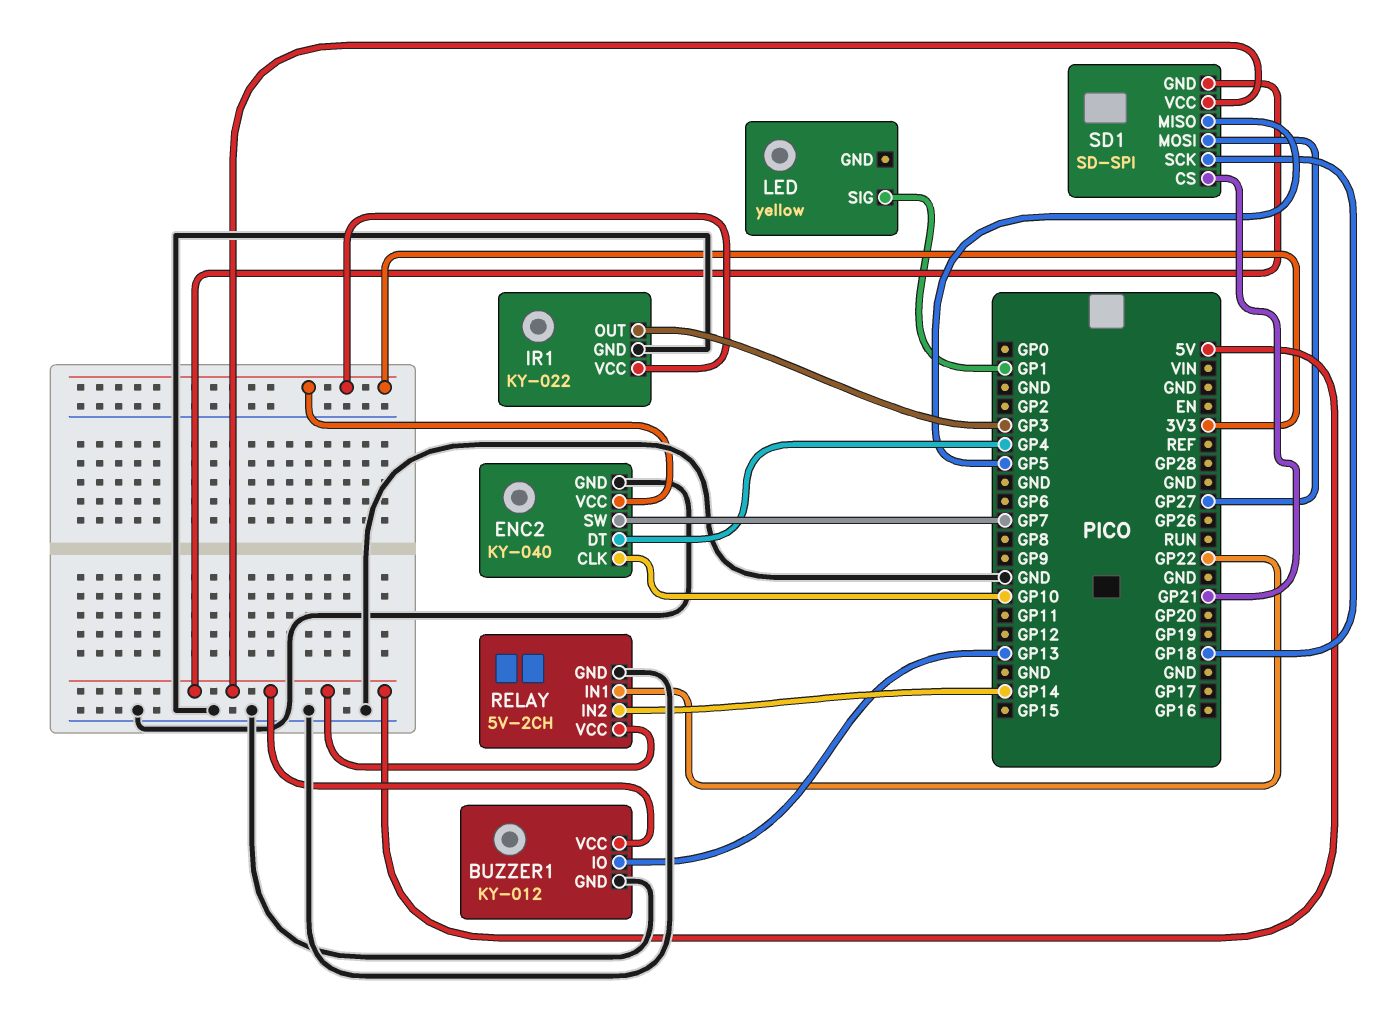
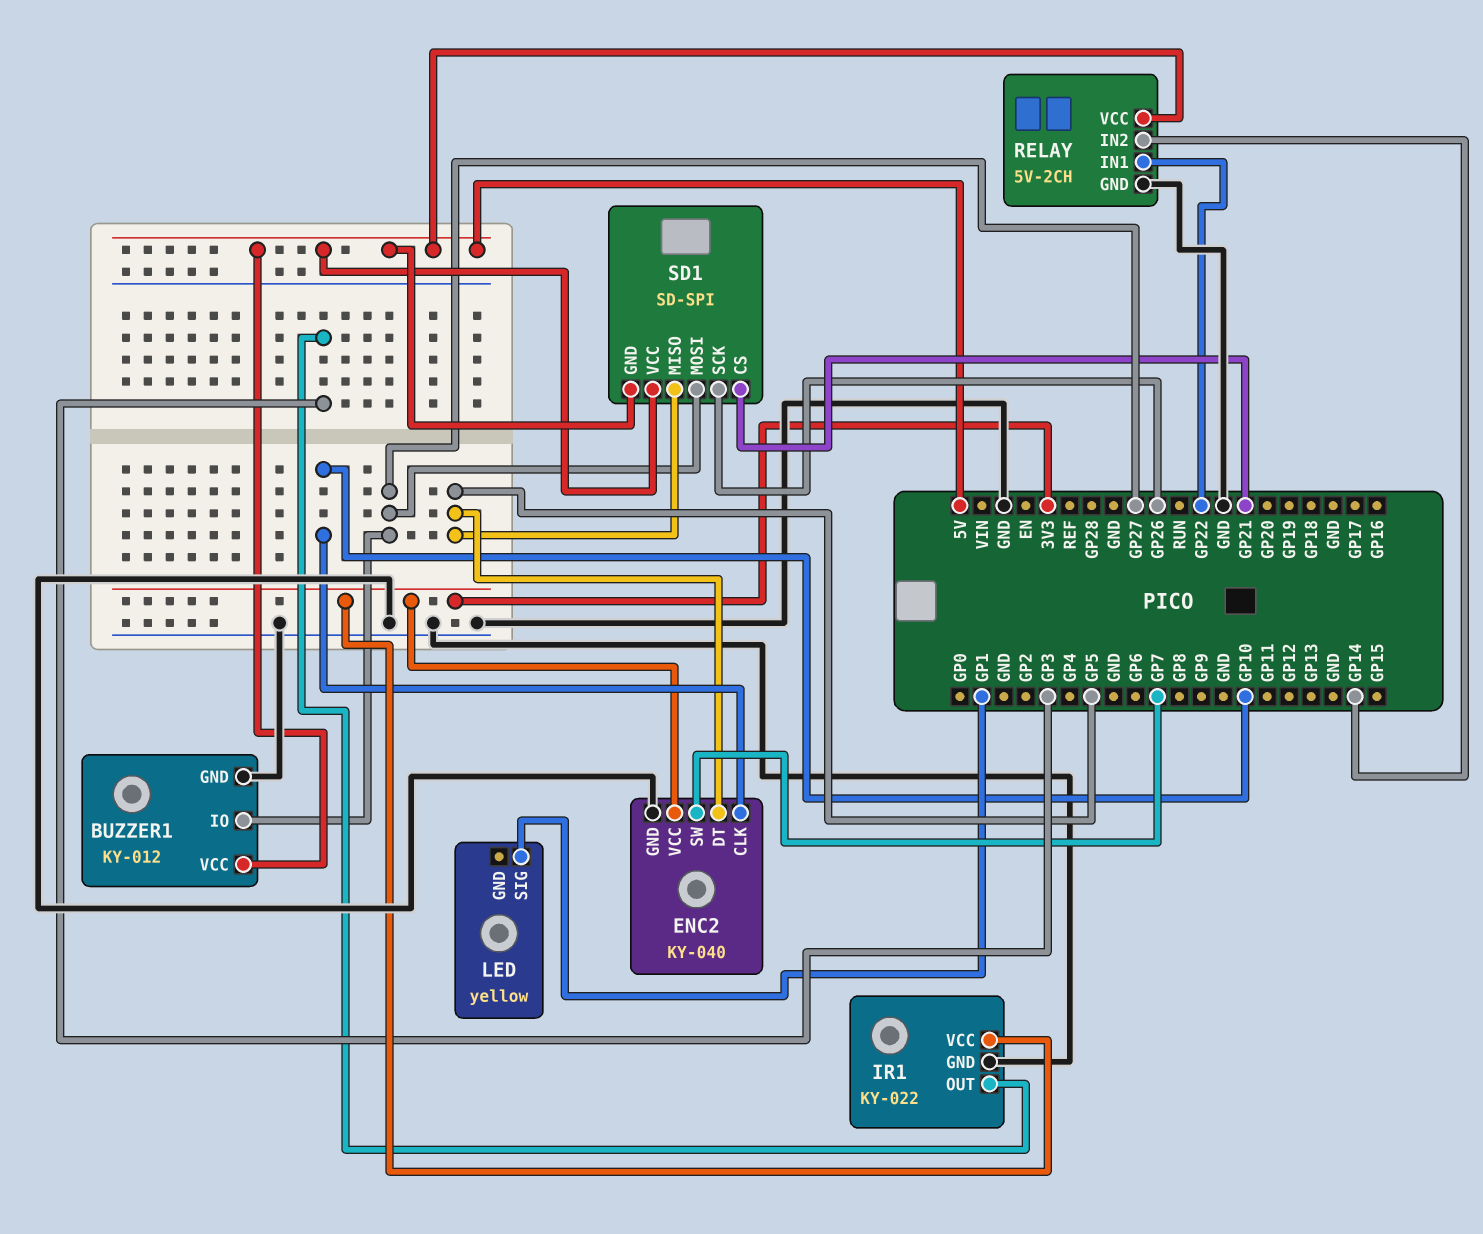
BUZZER1 pin IO: GP13 -> GP27
ENC2 pin DT: GP4 -> GP5
SD1 pin SCK: GP18 -> GP26

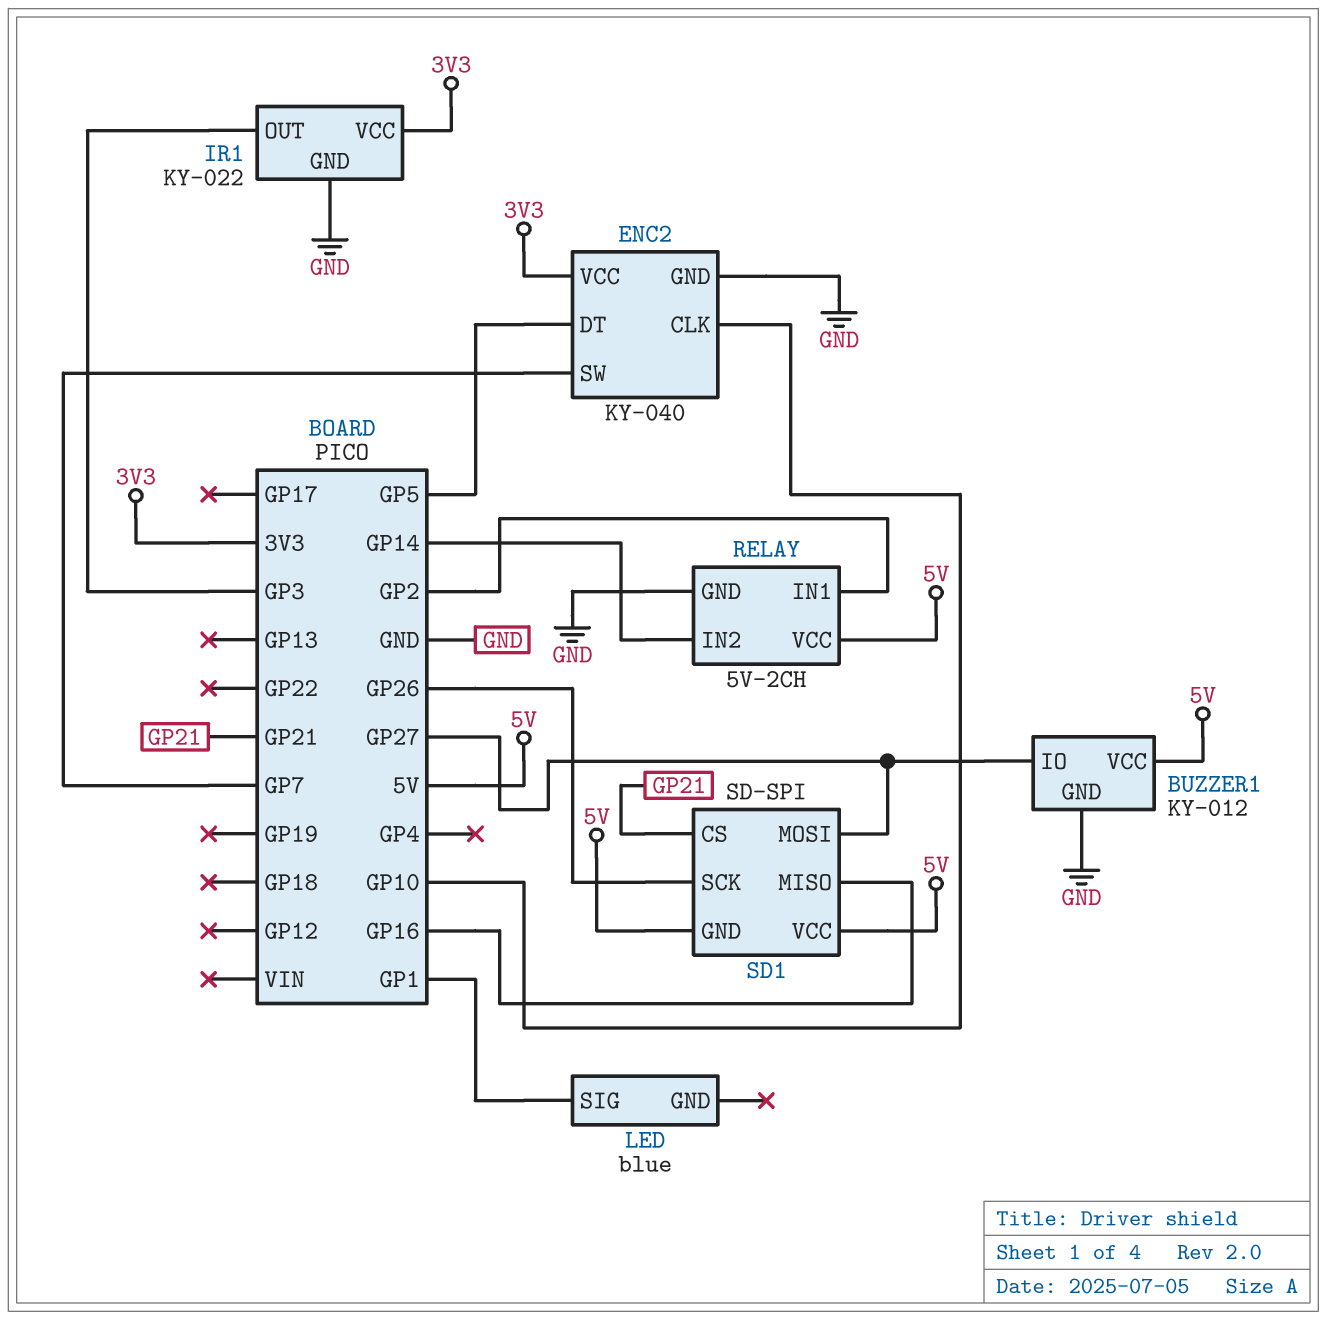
LED: yellow -> blue
RELAY pin IN1: GP22 -> GP2
SD1 pin MISO: GP5 -> GP16

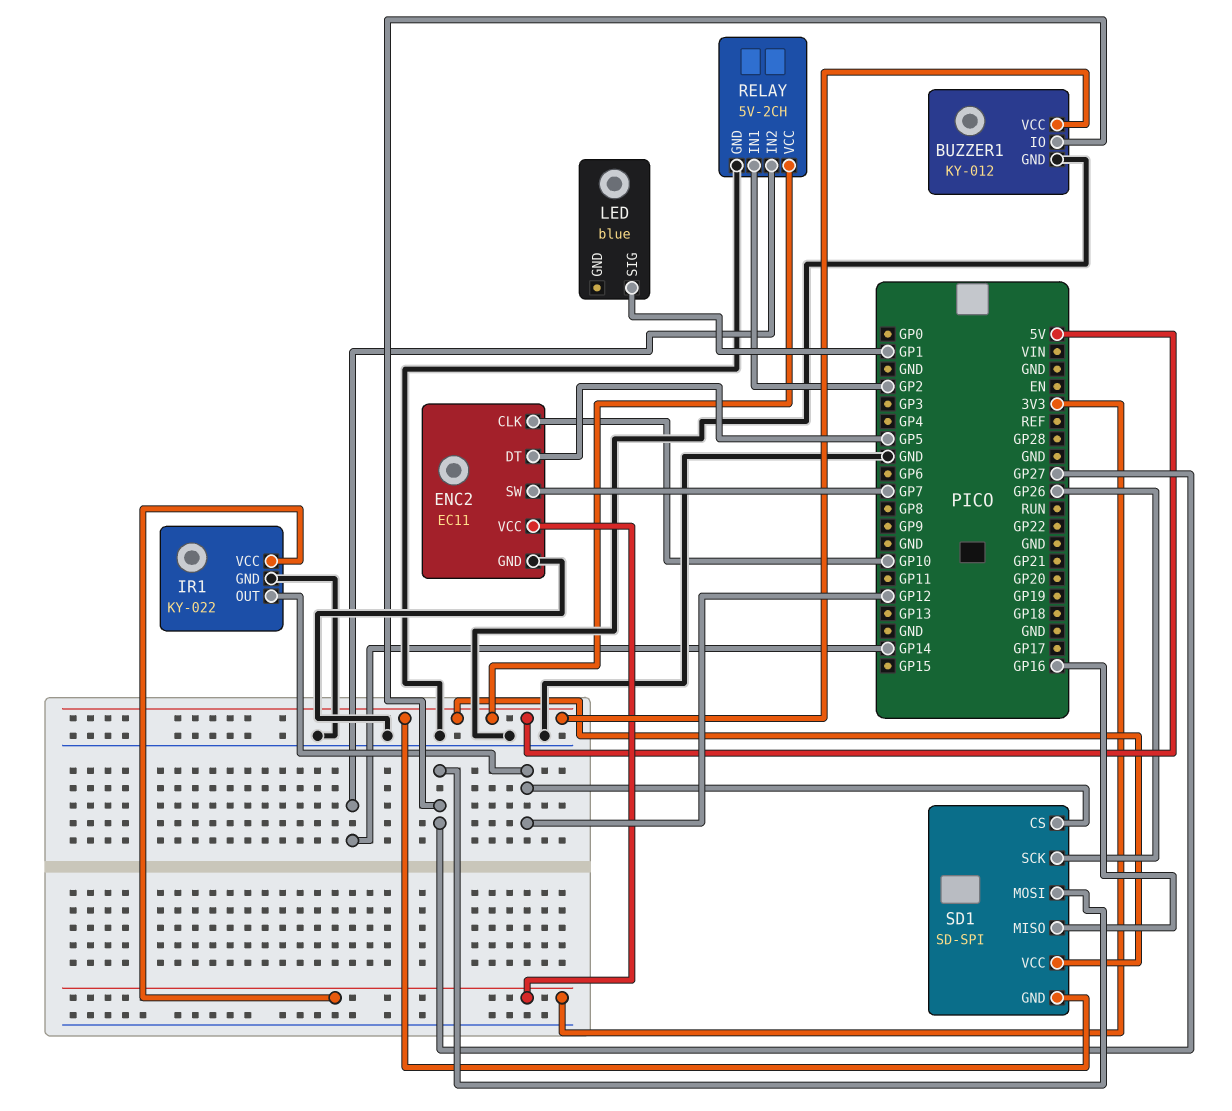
ENC2: KY-040 -> EC11
IR1 pin OUT: GP3 -> GP12
SD1 pin CS: GP21 -> GP12

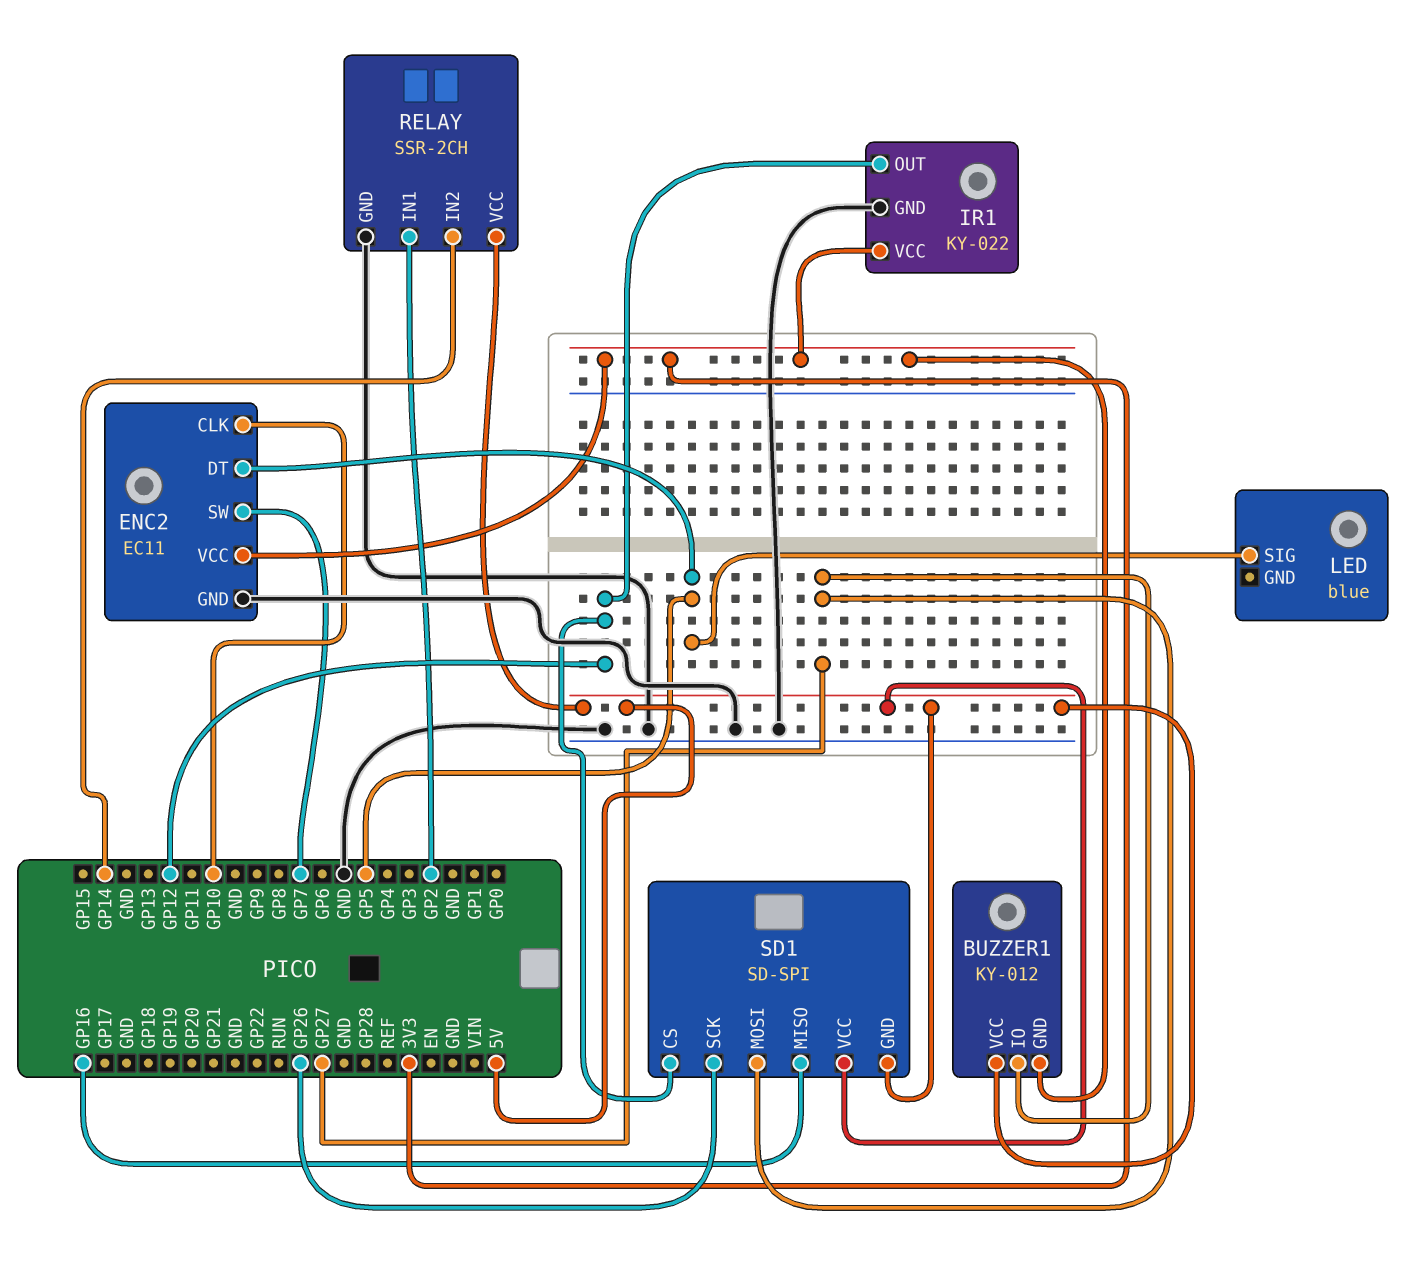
BUZZER1 pin GND: GND -> 3V3
LED pin SIG: GP1 -> GP5
RELAY: 5V-2CH -> SSR-2CH

